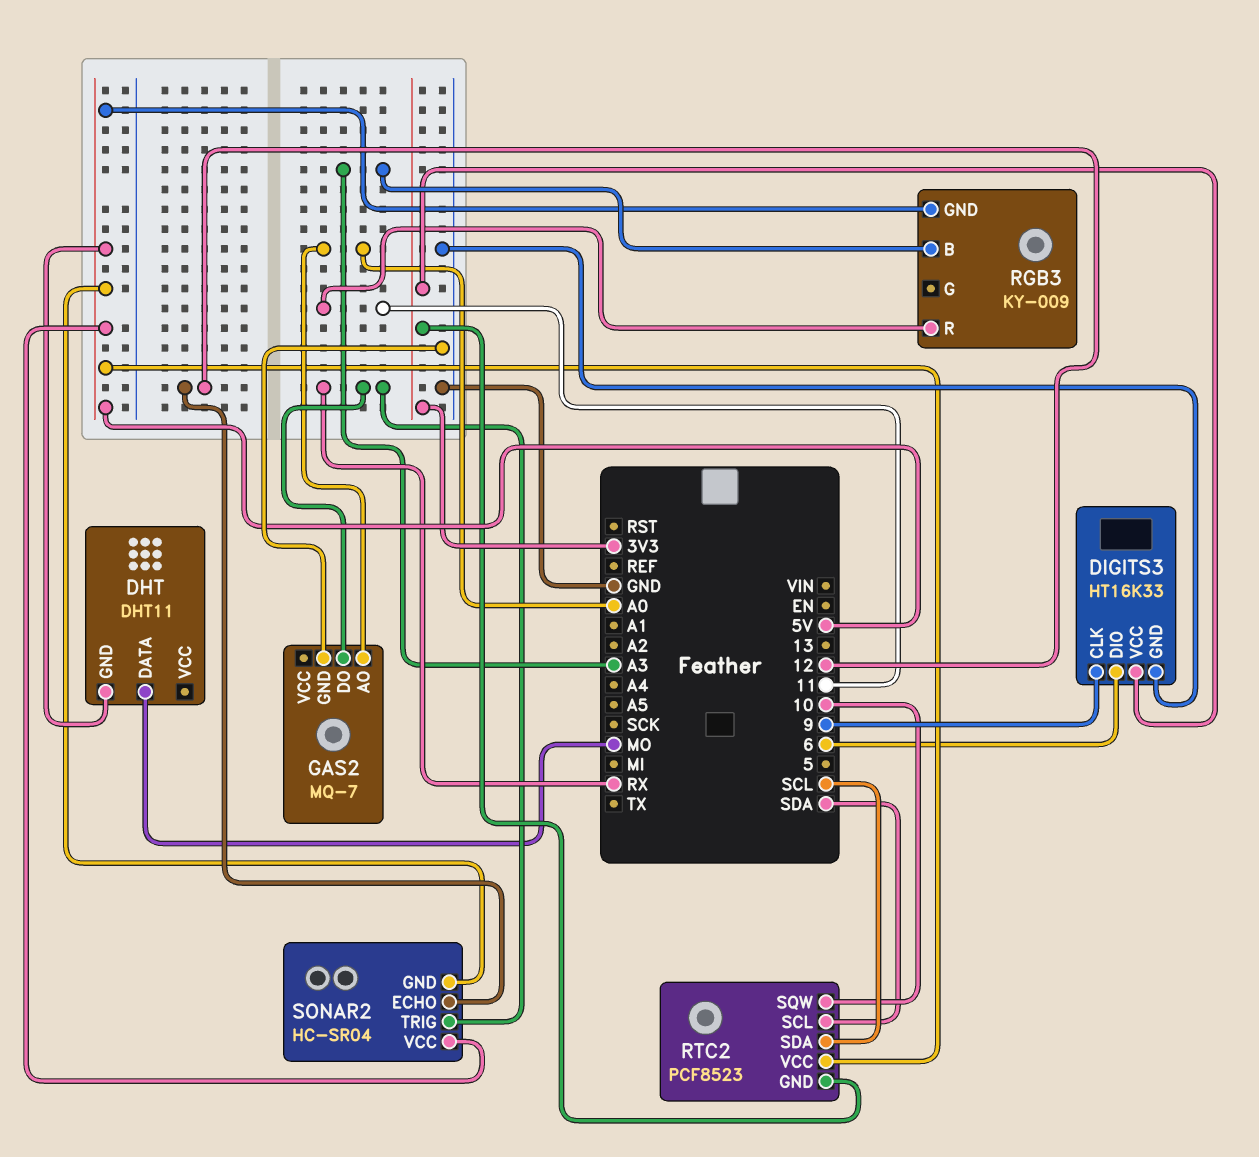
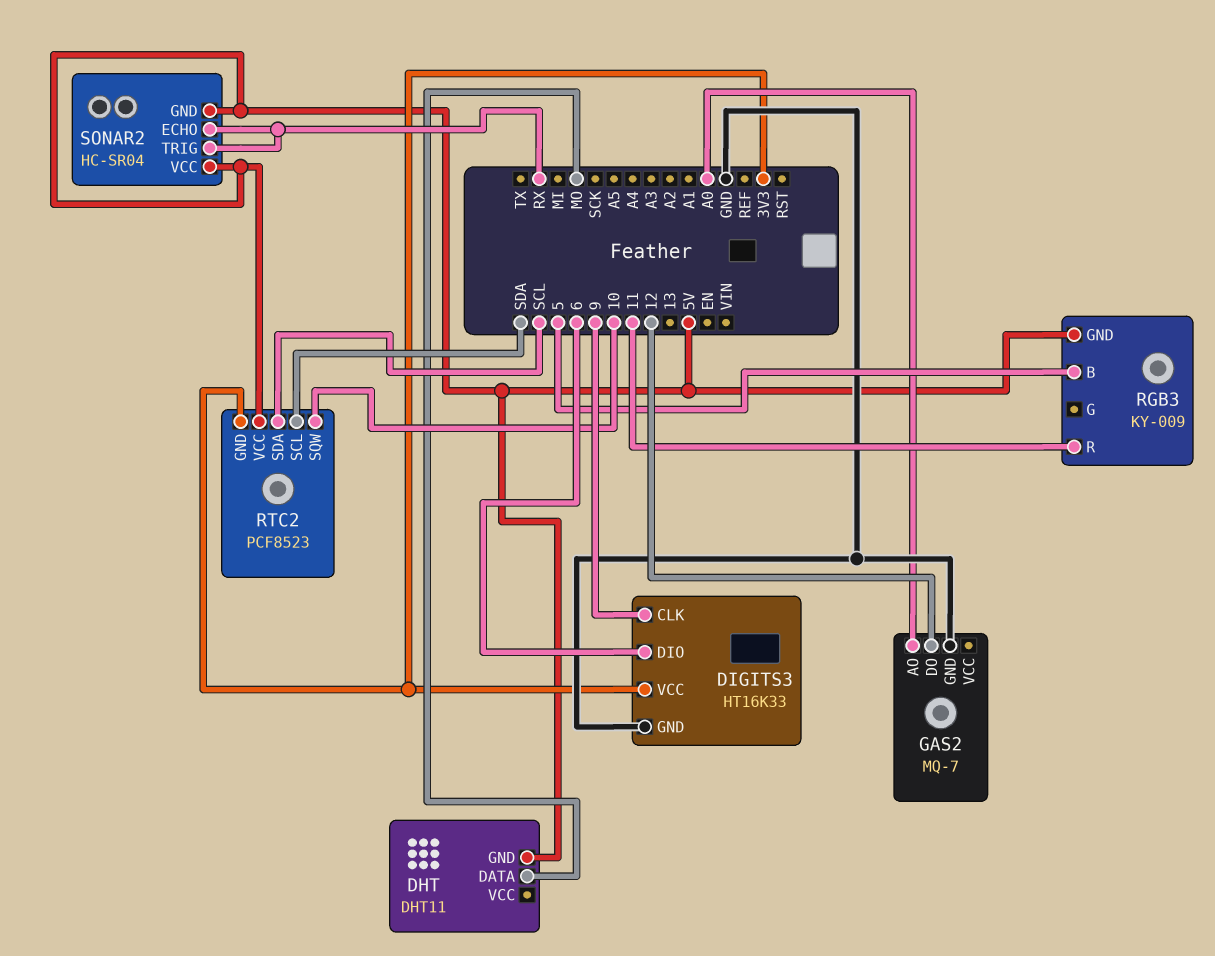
GAS2 pin DO: RX -> 12
RGB3 pin B: A3 -> 5
SONAR2 pin ECHO: 12 -> RX

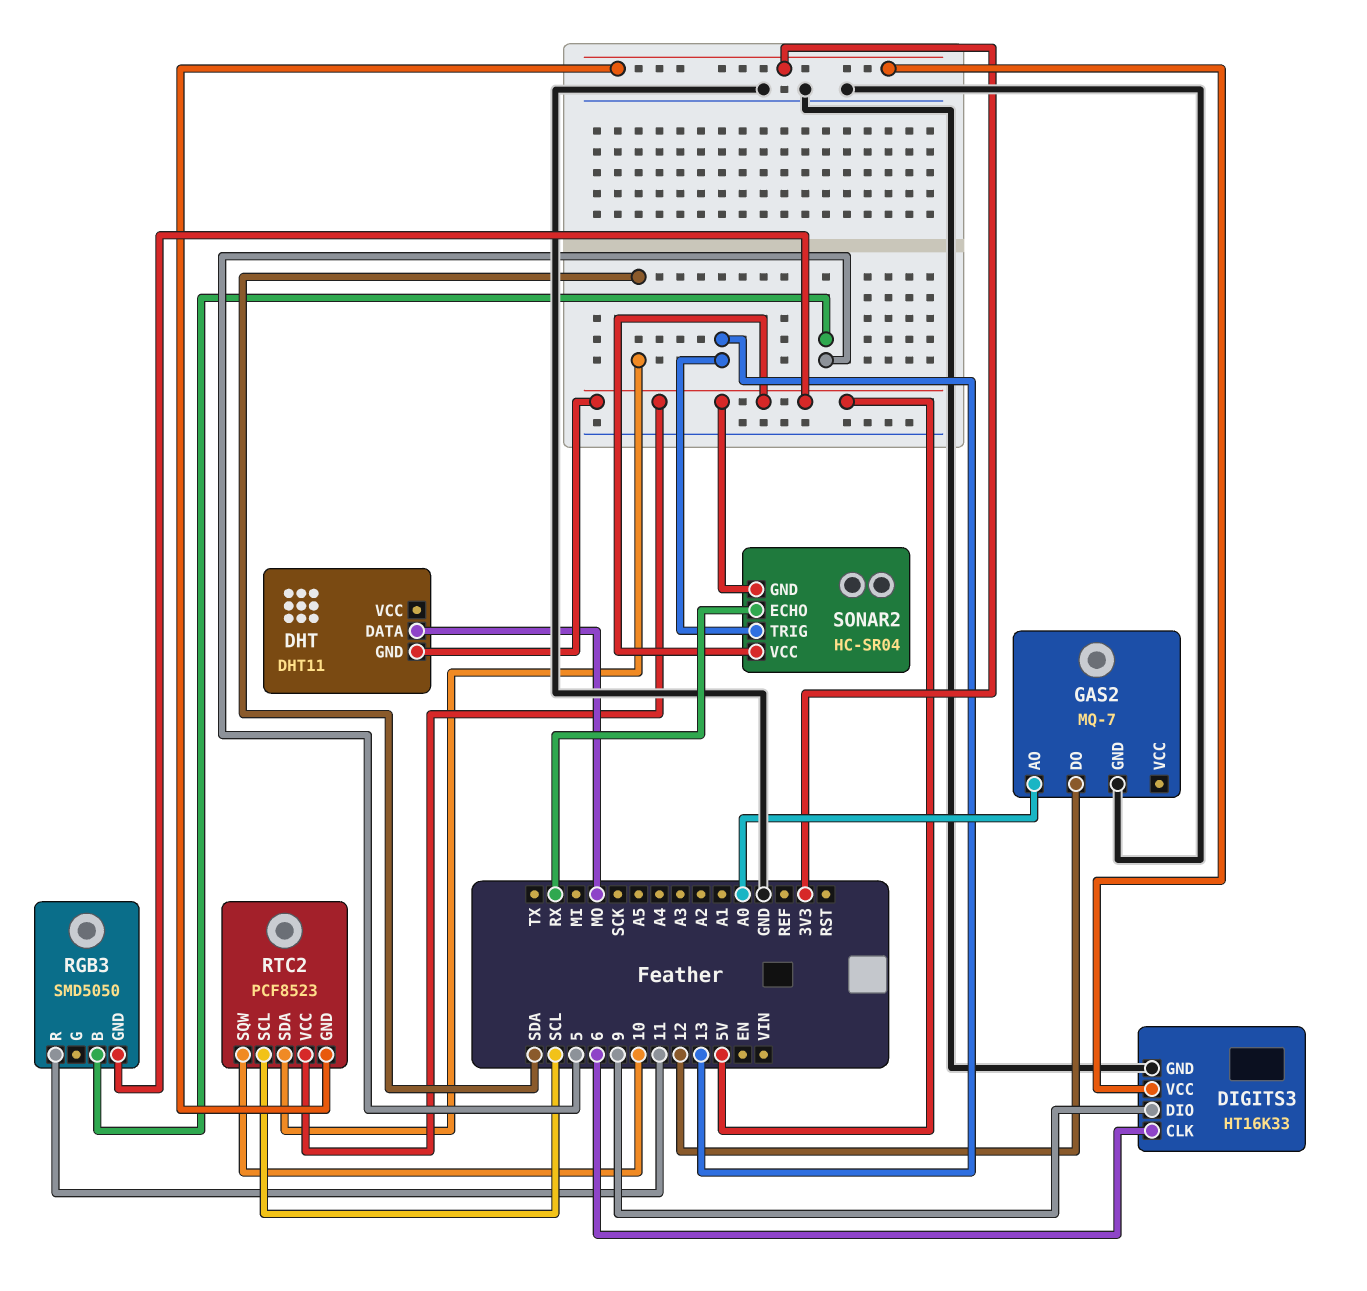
DIGITS3 pin CLK: 9 -> 6
DIGITS3 pin DIO: 6 -> 9
RGB3: KY-009 -> SMD5050
RTC2 pin SCL: SDA -> SCL
RTC2 pin SDA: SCL -> SDA
SONAR2 pin TRIG: RX -> 13

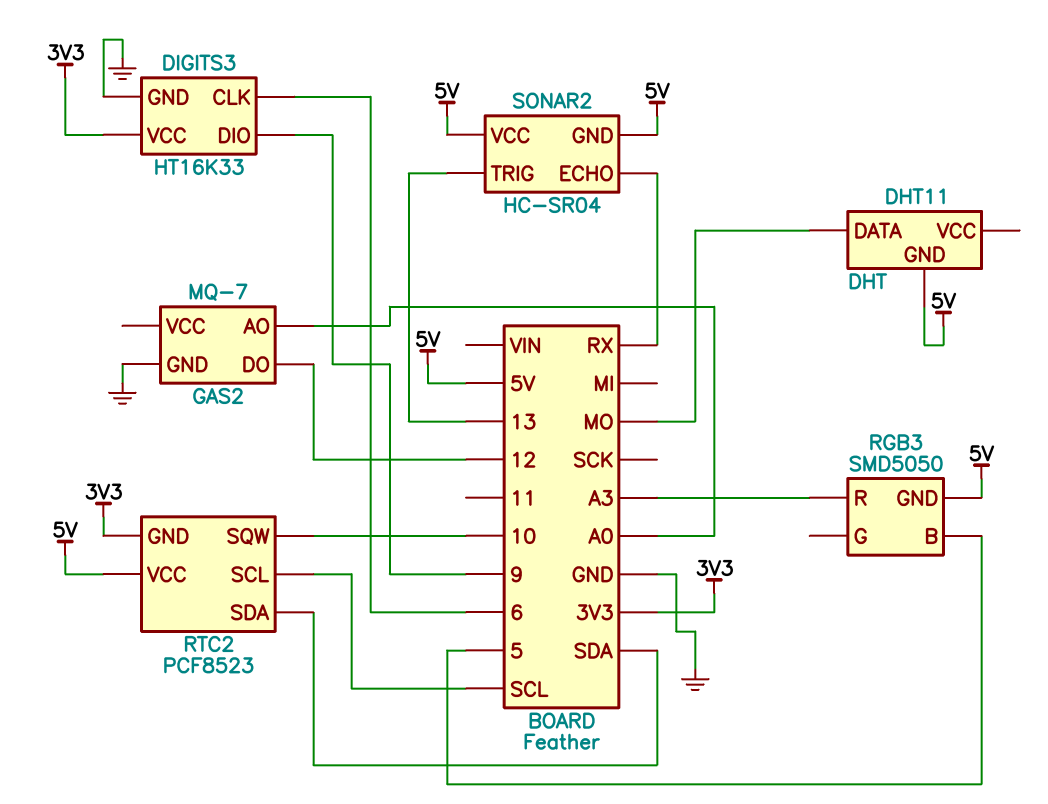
RGB3 pin R: 11 -> A3

